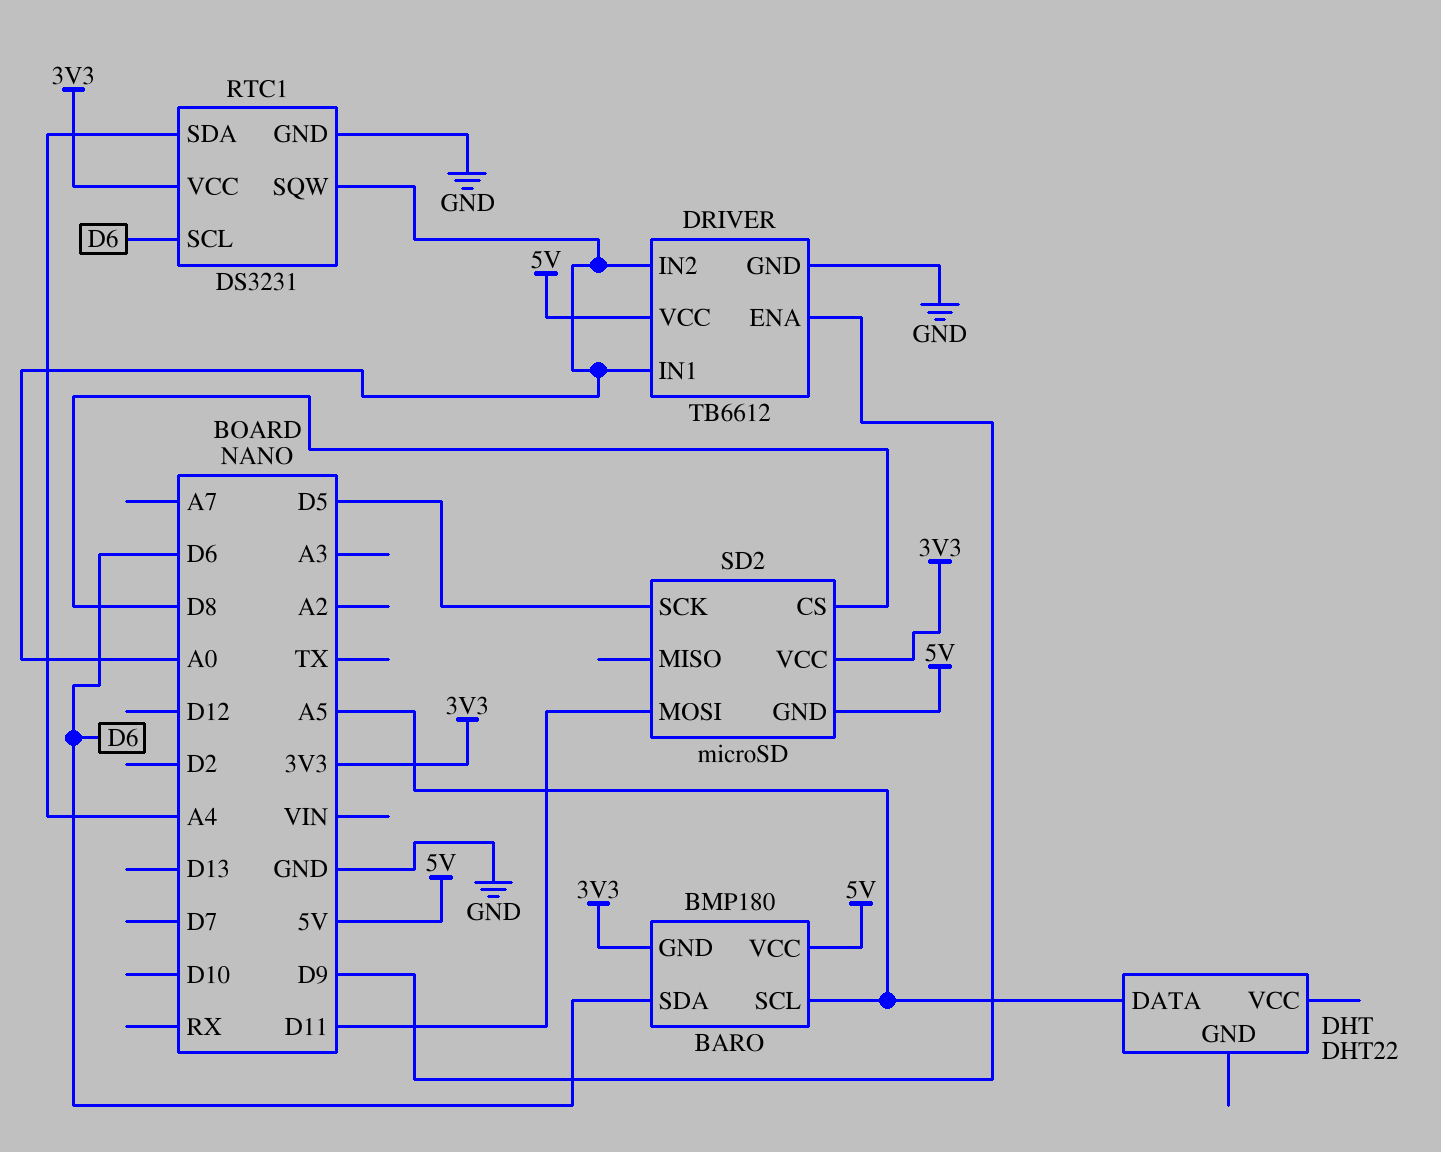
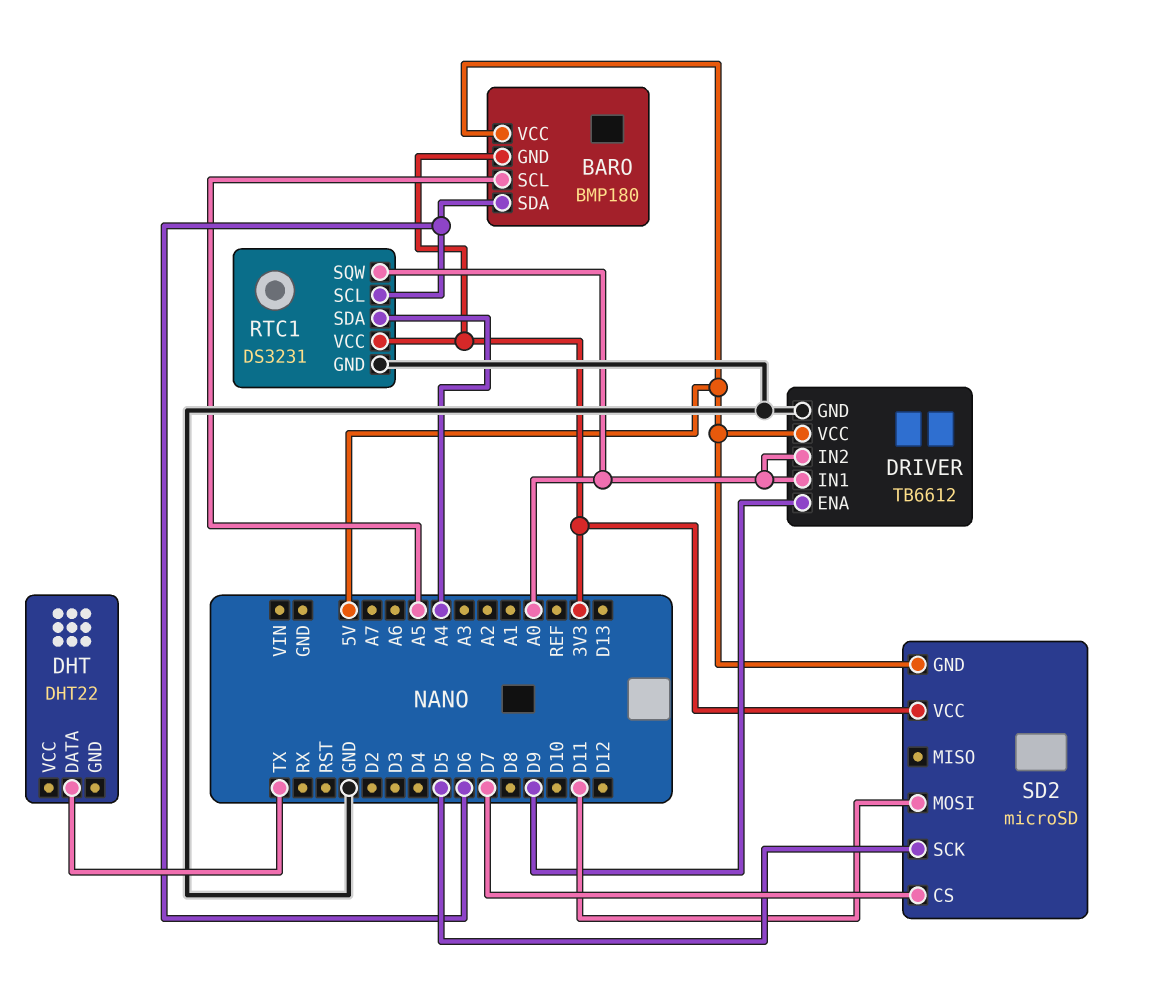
DHT pin DATA: A5 -> TX
SD2 pin CS: D8 -> D7

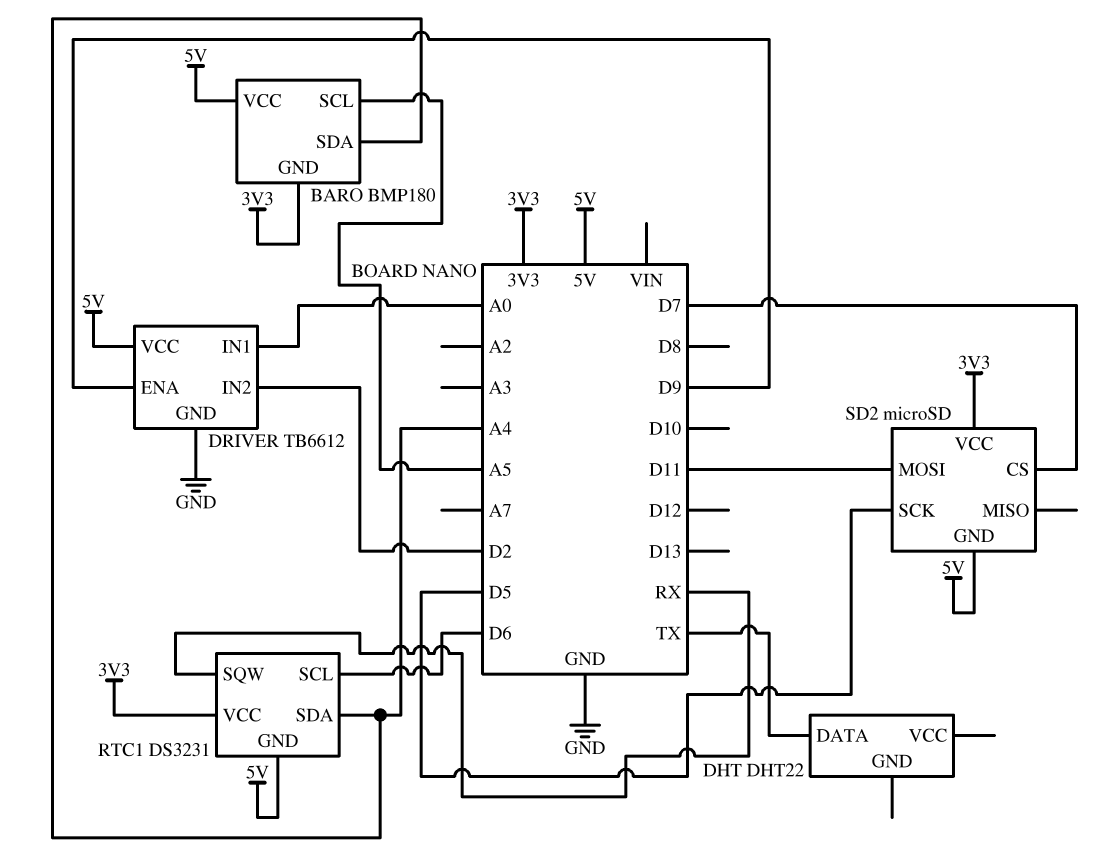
BARO pin SDA: D6 -> A4
DRIVER pin IN2: A0 -> D2
RTC1 pin GND: GND -> 5V
RTC1 pin SQW: A0 -> RX

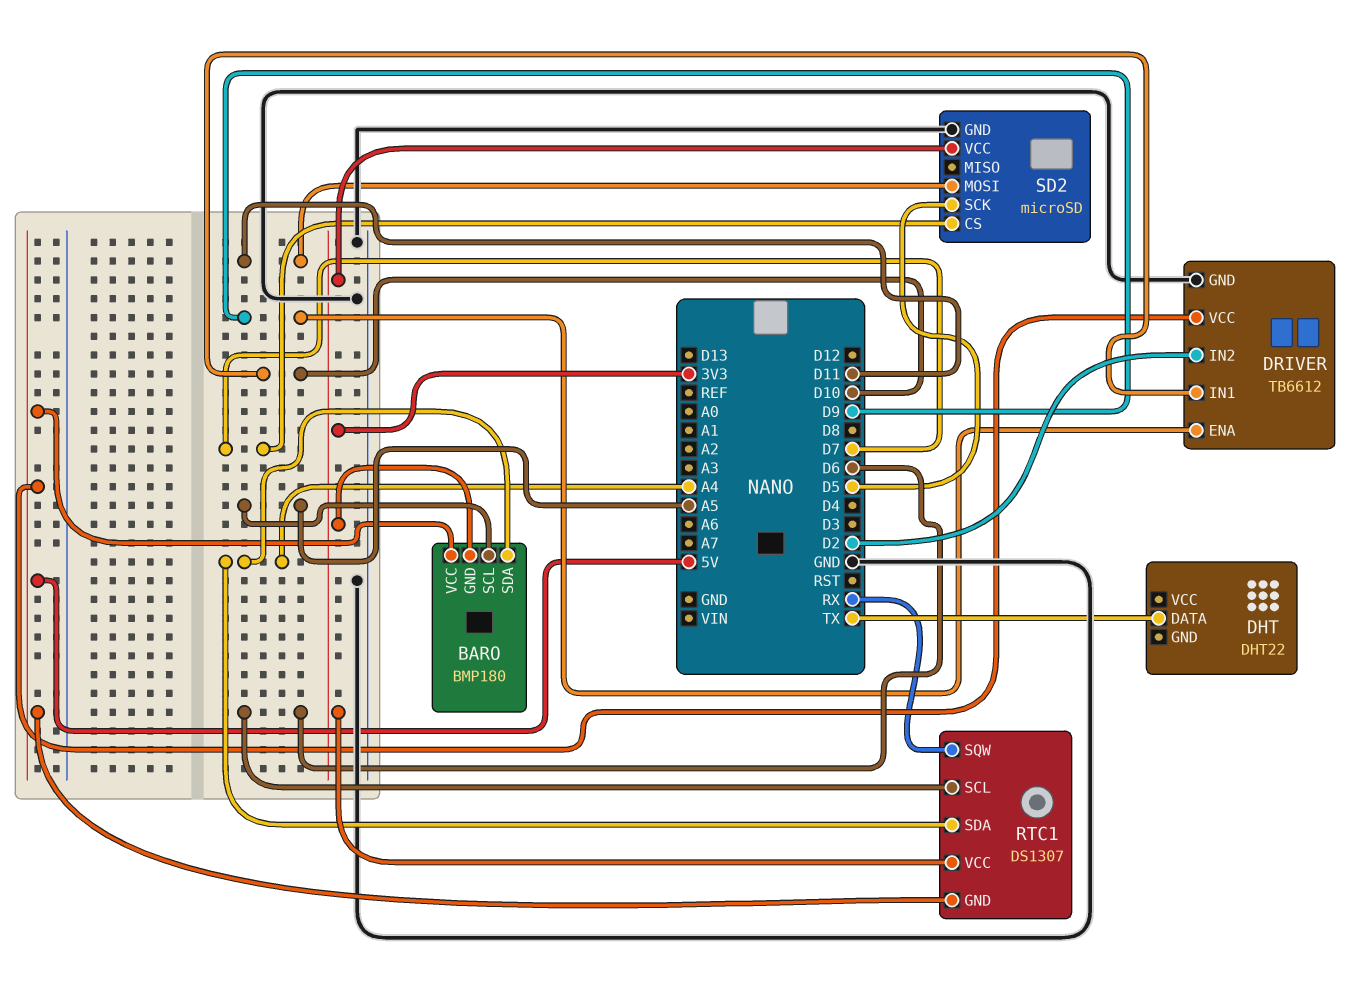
DRIVER pin IN1: A0 -> D10
RTC1: DS3231 -> DS1307
SD2 pin GND: 5V -> GND

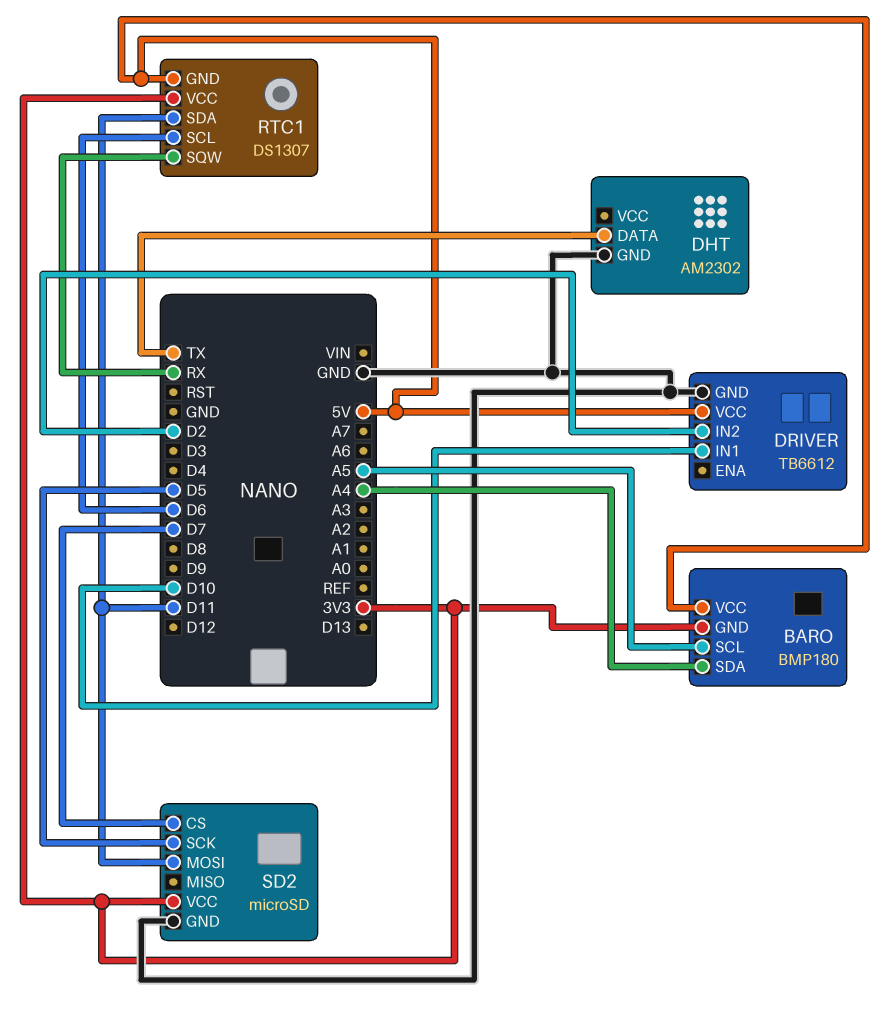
DHT: DHT22 -> AM2302
DHT pin GND: none -> GND
DRIVER pin ENA: D9 -> none
RTC1 pin SDA: A4 -> D11

